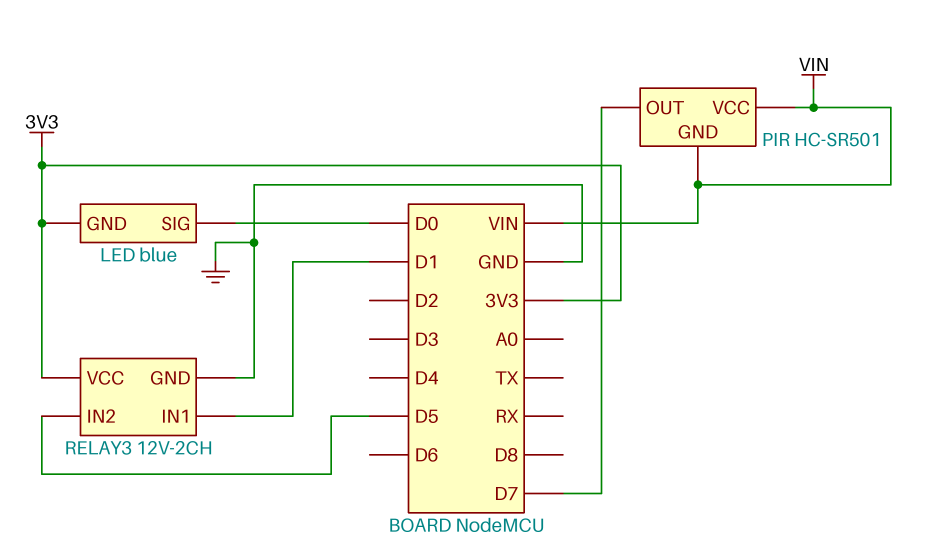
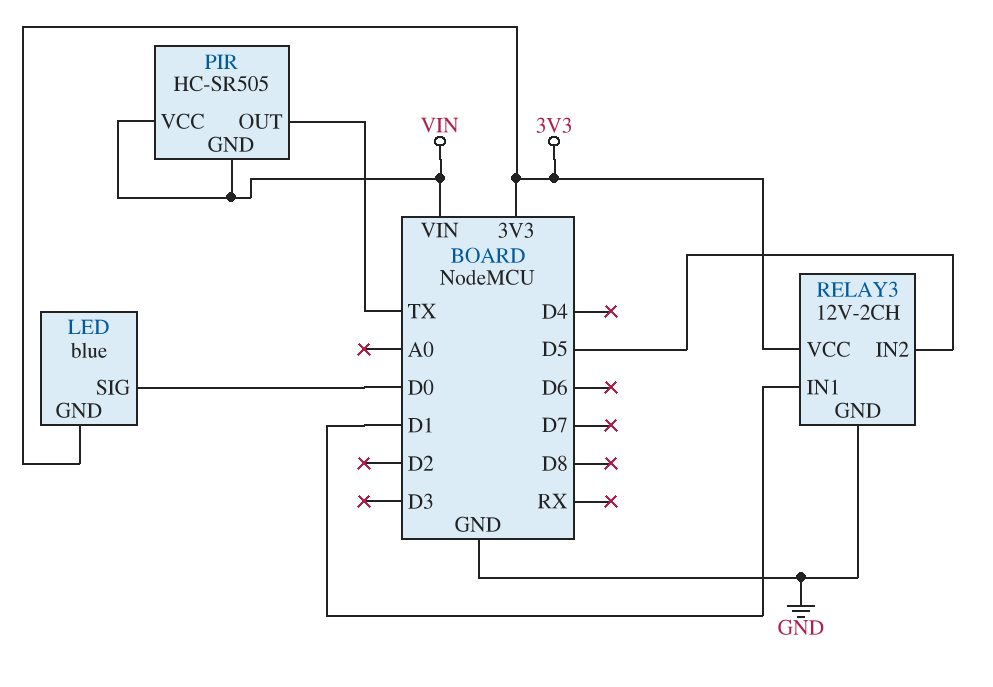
PIR: HC-SR501 -> HC-SR505
PIR pin OUT: D7 -> TX

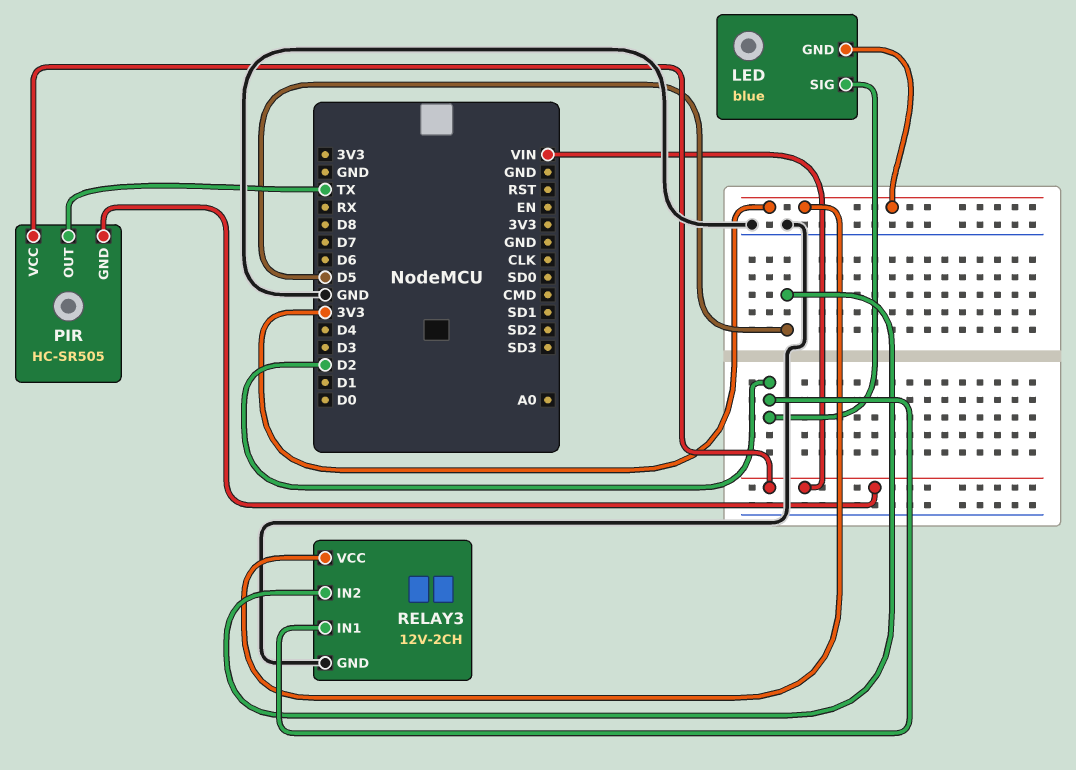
LED pin SIG: D0 -> D2
RELAY3 pin IN1: D1 -> D2

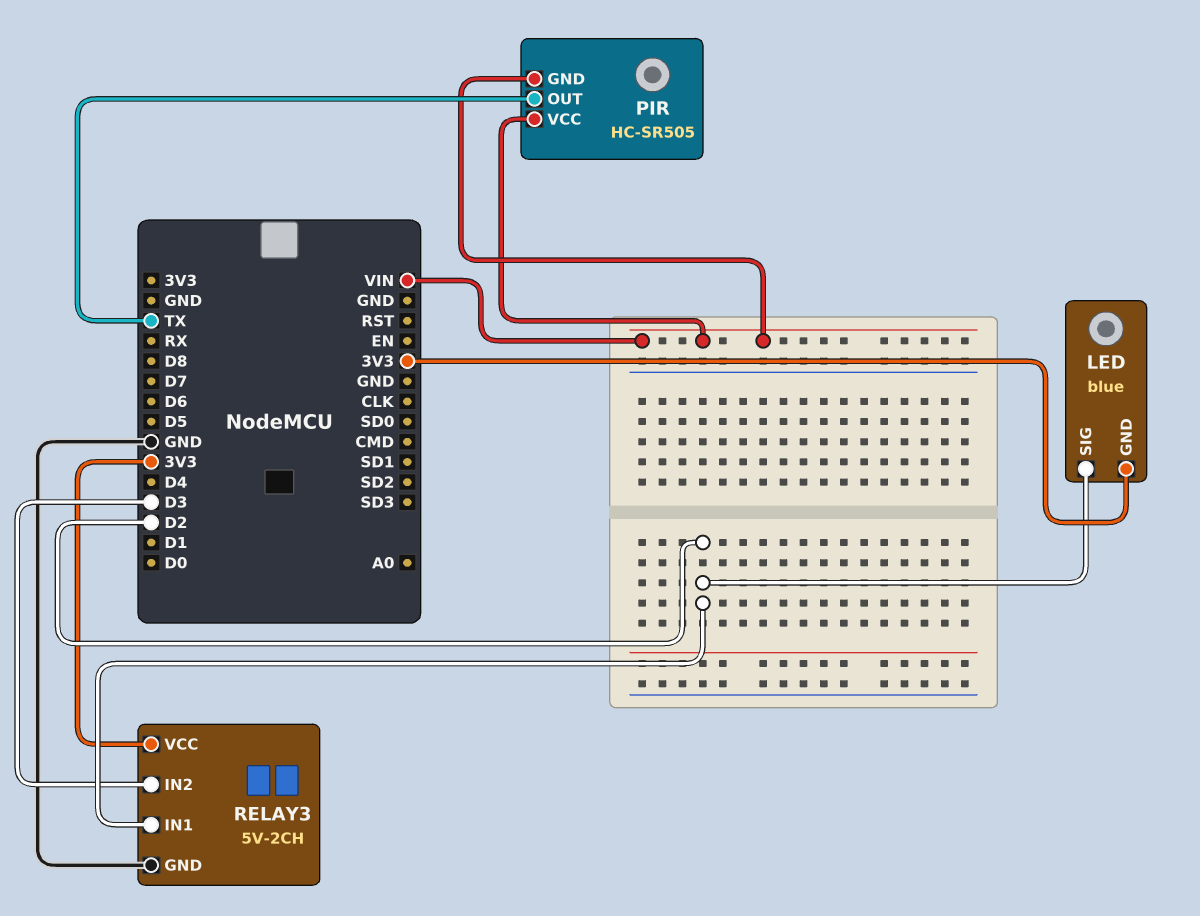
RELAY3: 12V-2CH -> 5V-2CH
RELAY3 pin IN2: D5 -> D3

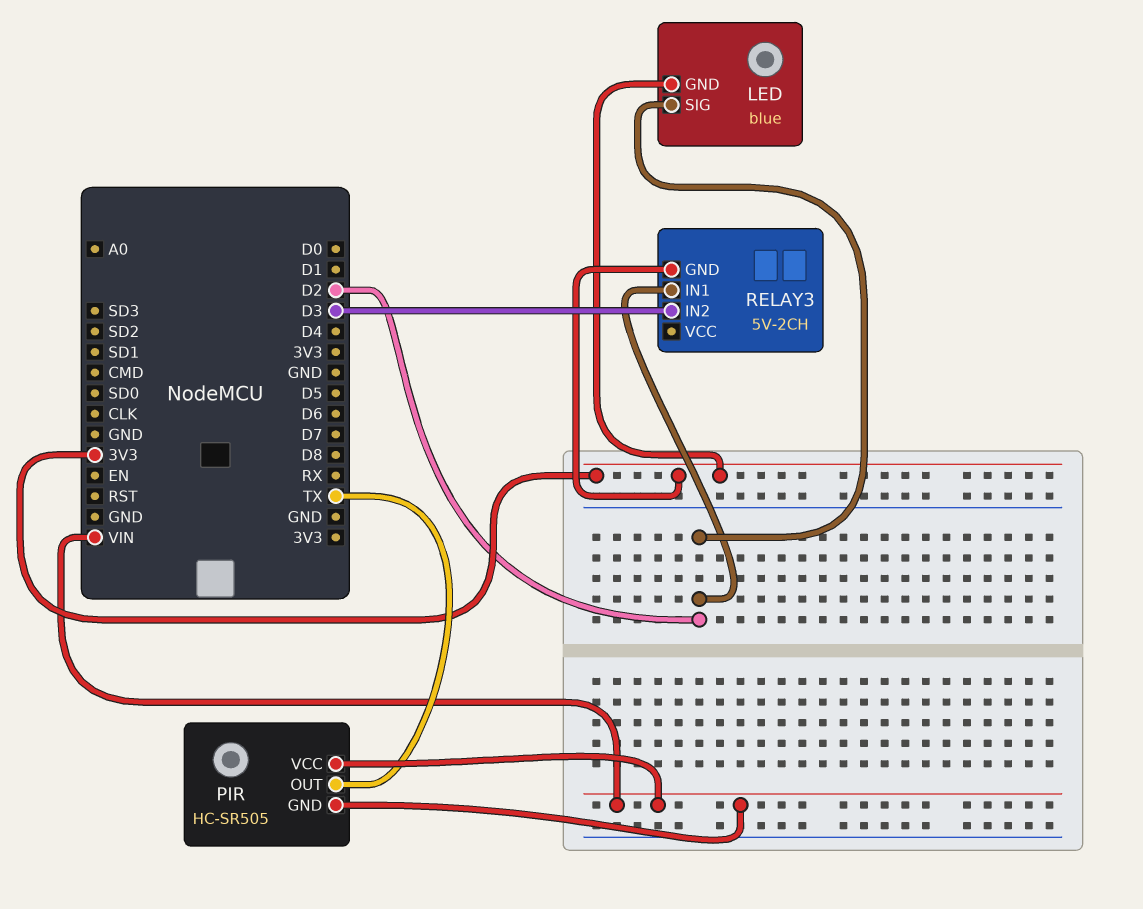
RELAY3 pin GND: GND -> 3V3
RELAY3 pin VCC: 3V3 -> none

